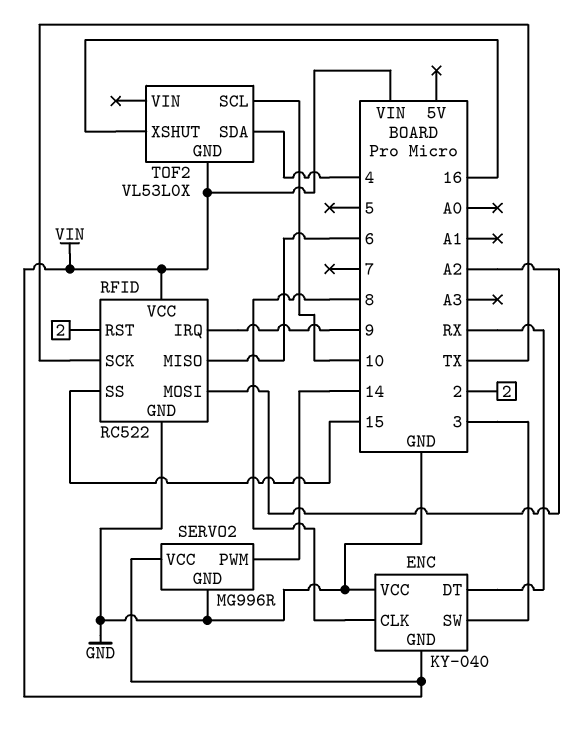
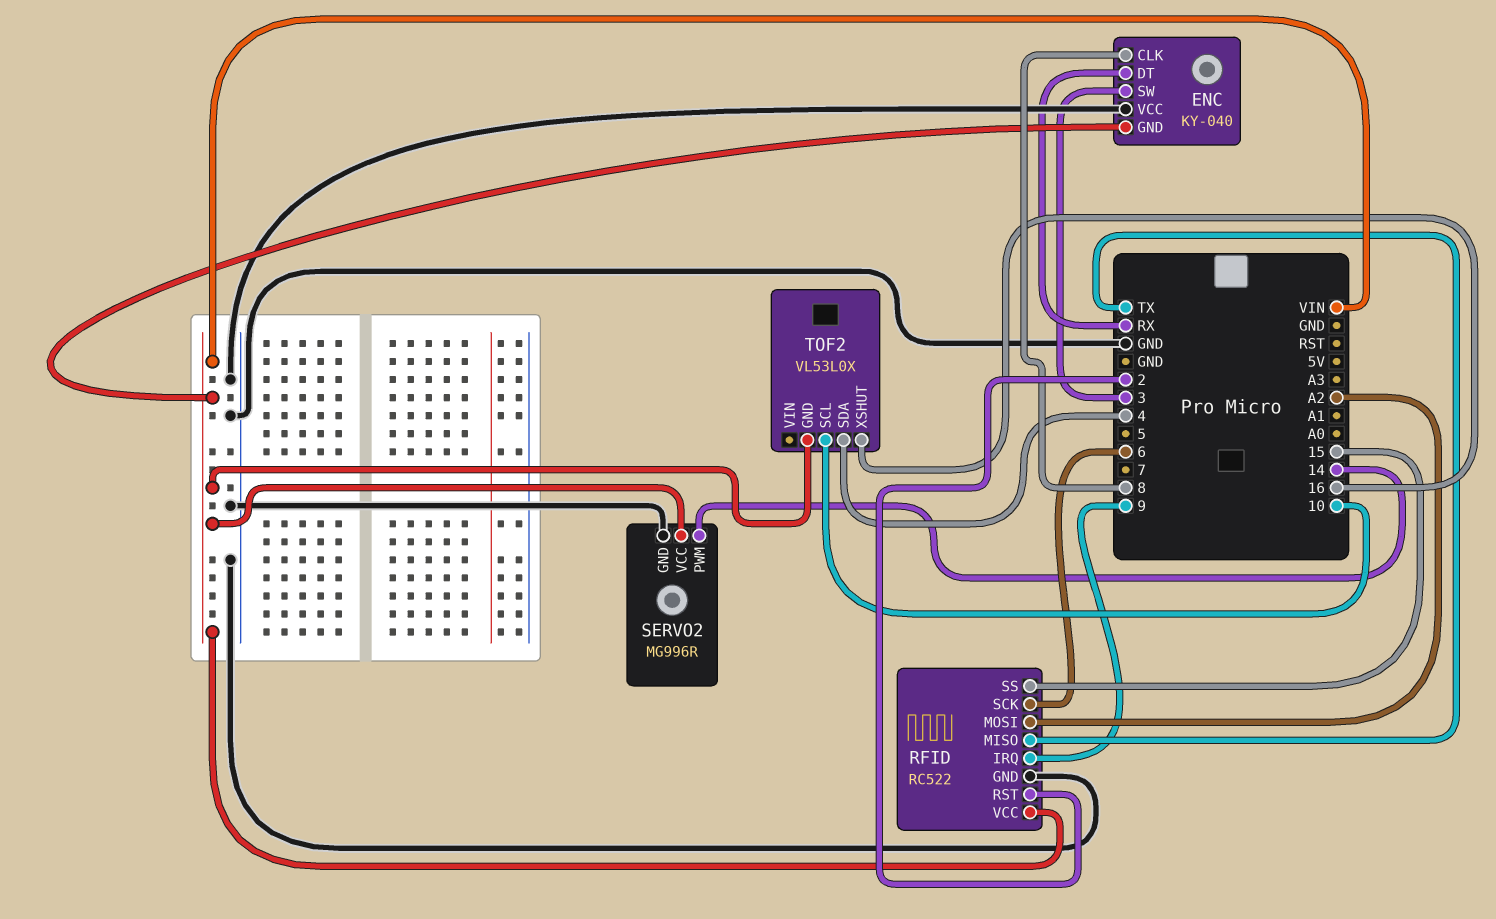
RFID pin MISO: 6 -> TX
RFID pin SCK: TX -> 6

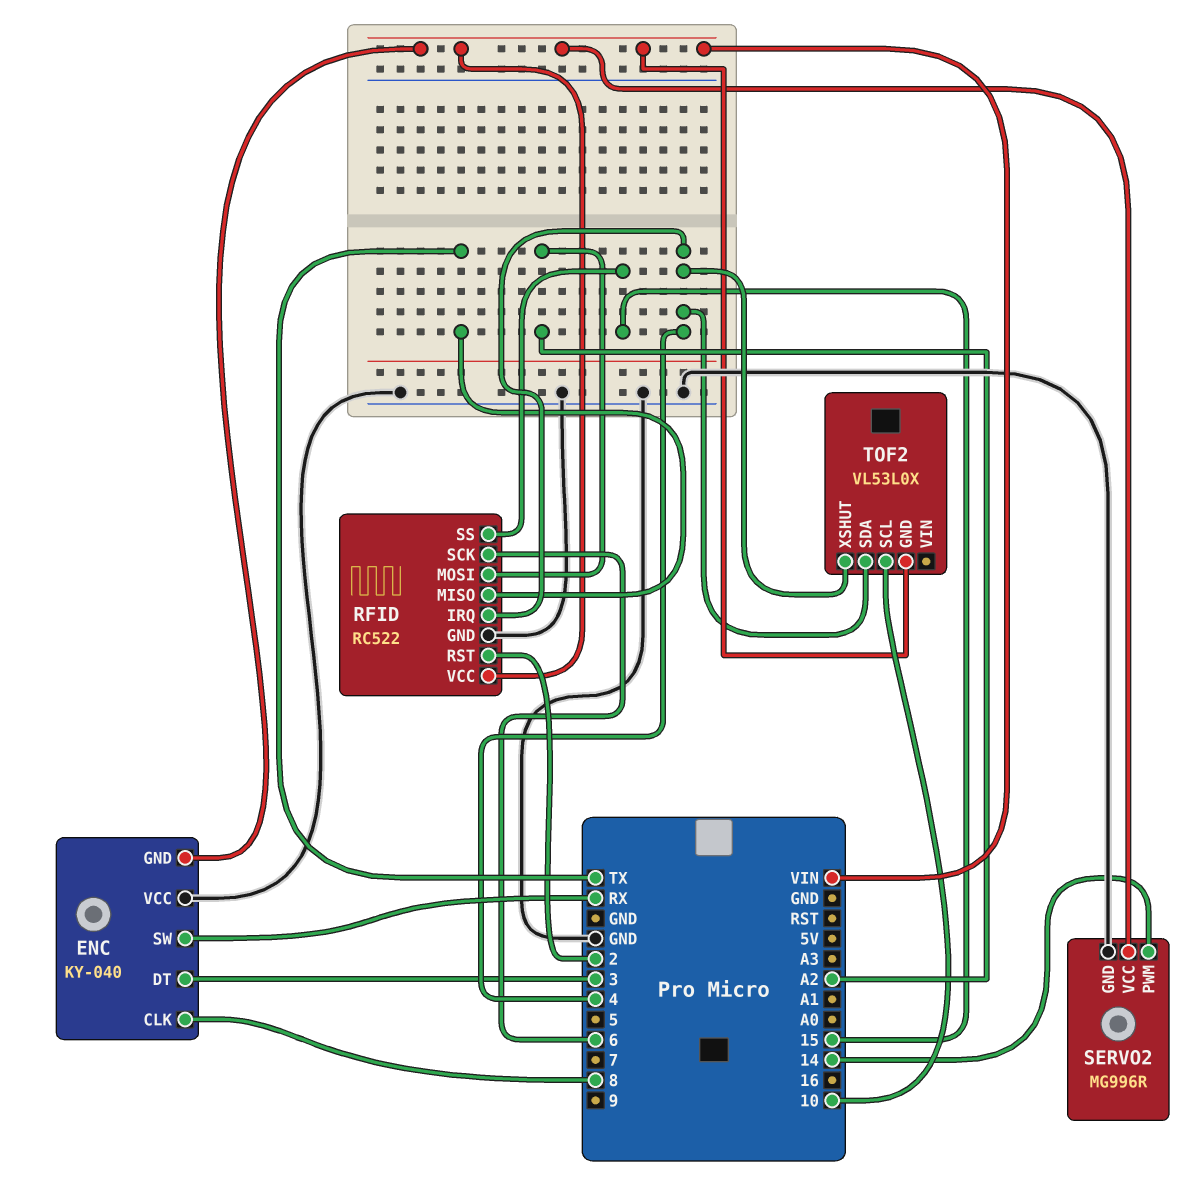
ENC pin DT: RX -> 3
ENC pin SW: 3 -> RX
RFID pin IRQ: 9 -> 4
TOF2 pin XSHUT: 16 -> 4

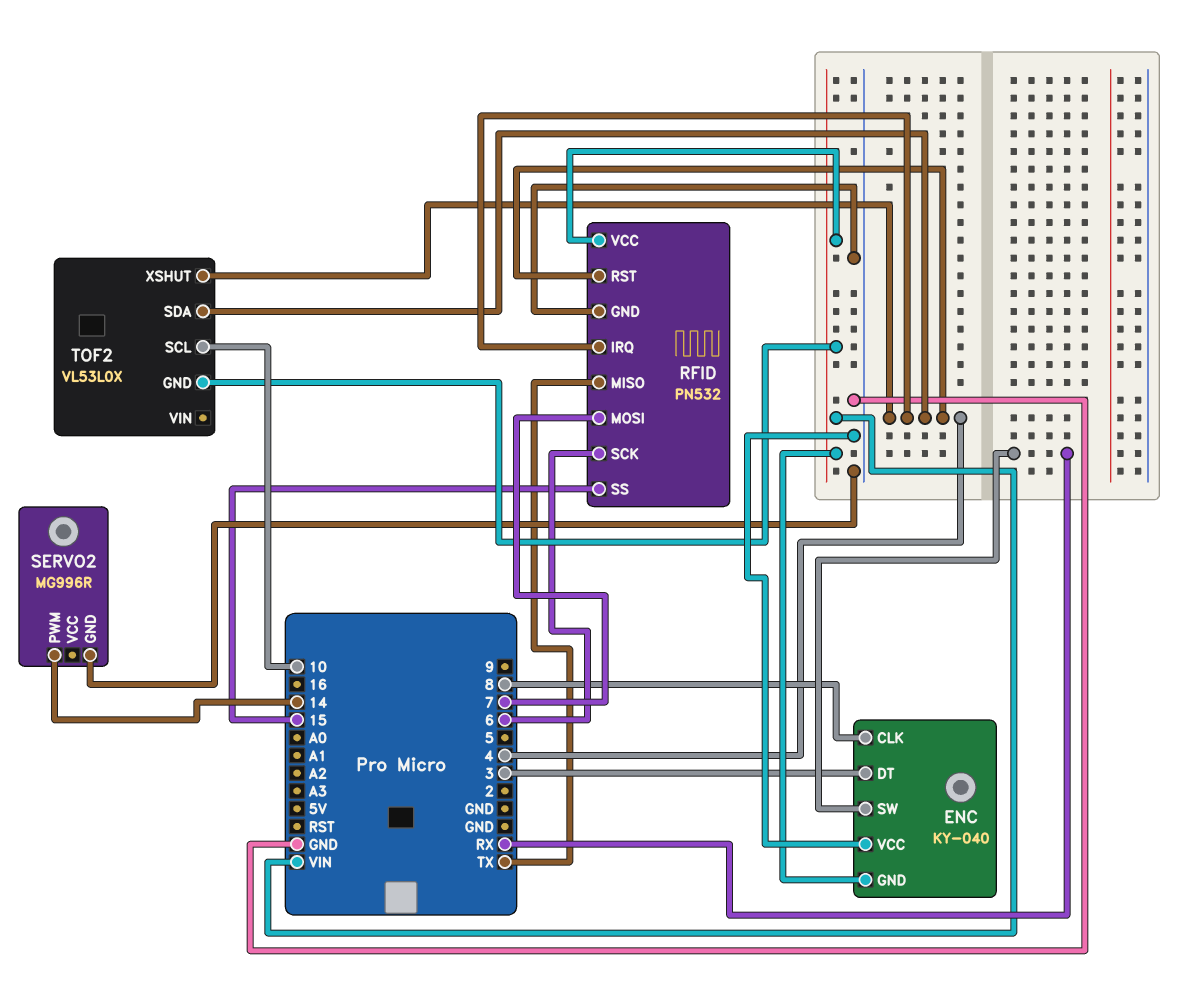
RFID: RC522 -> PN532
RFID pin MOSI: A2 -> 7
RFID pin RST: 2 -> 4
SERVO2 pin VCC: VIN -> none

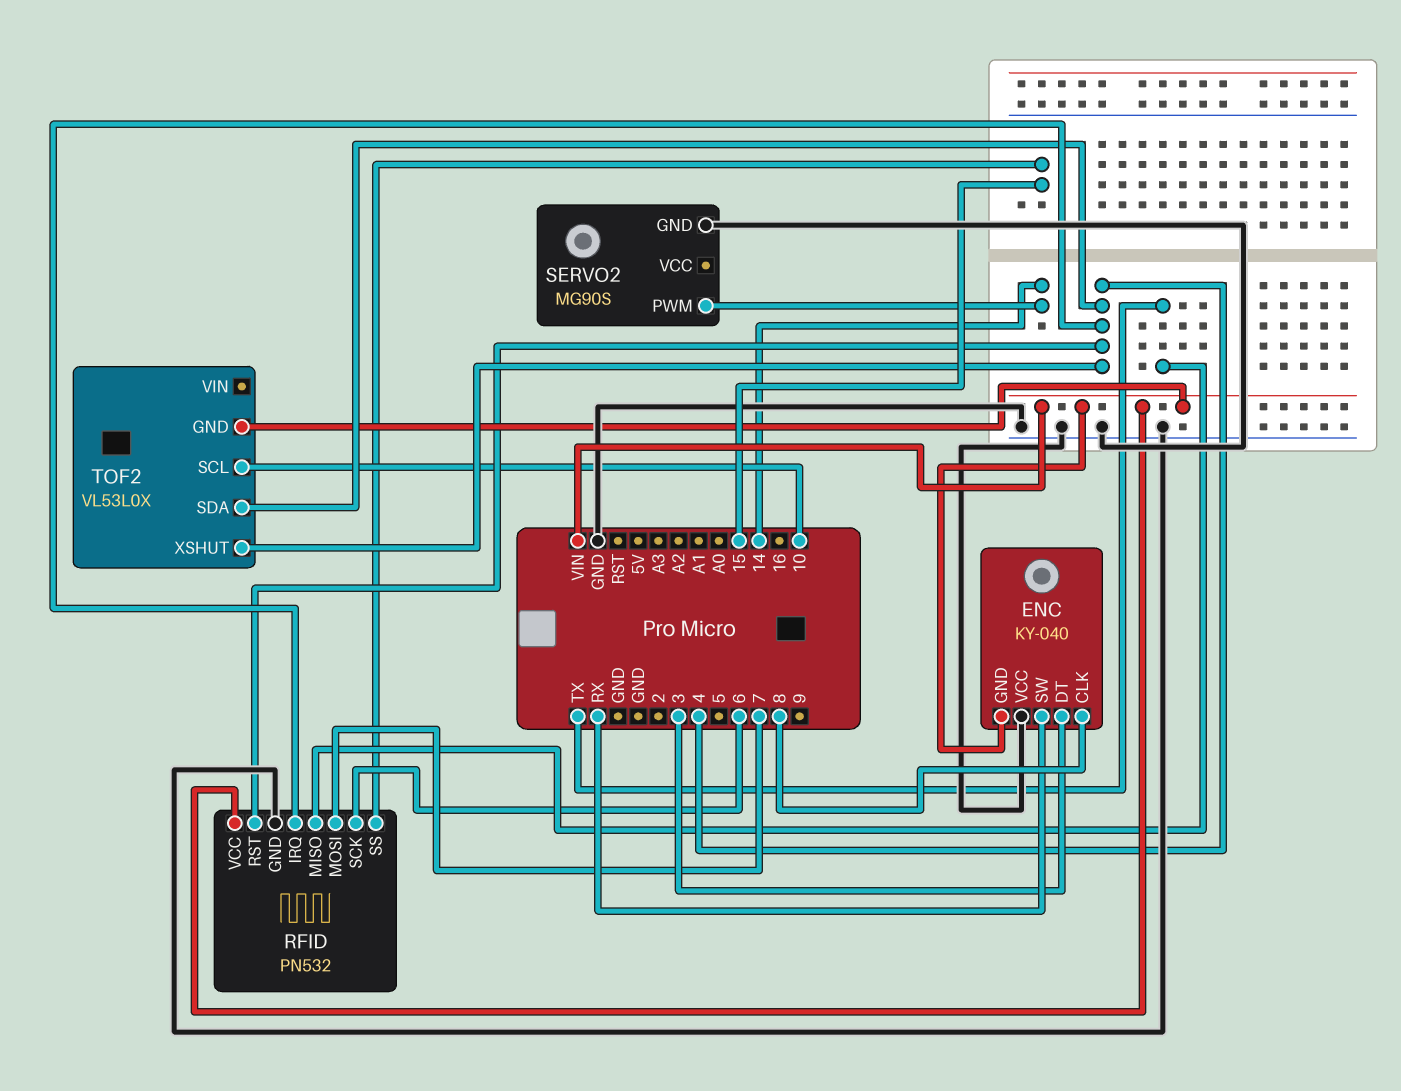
SERVO2: MG996R -> MG90S

